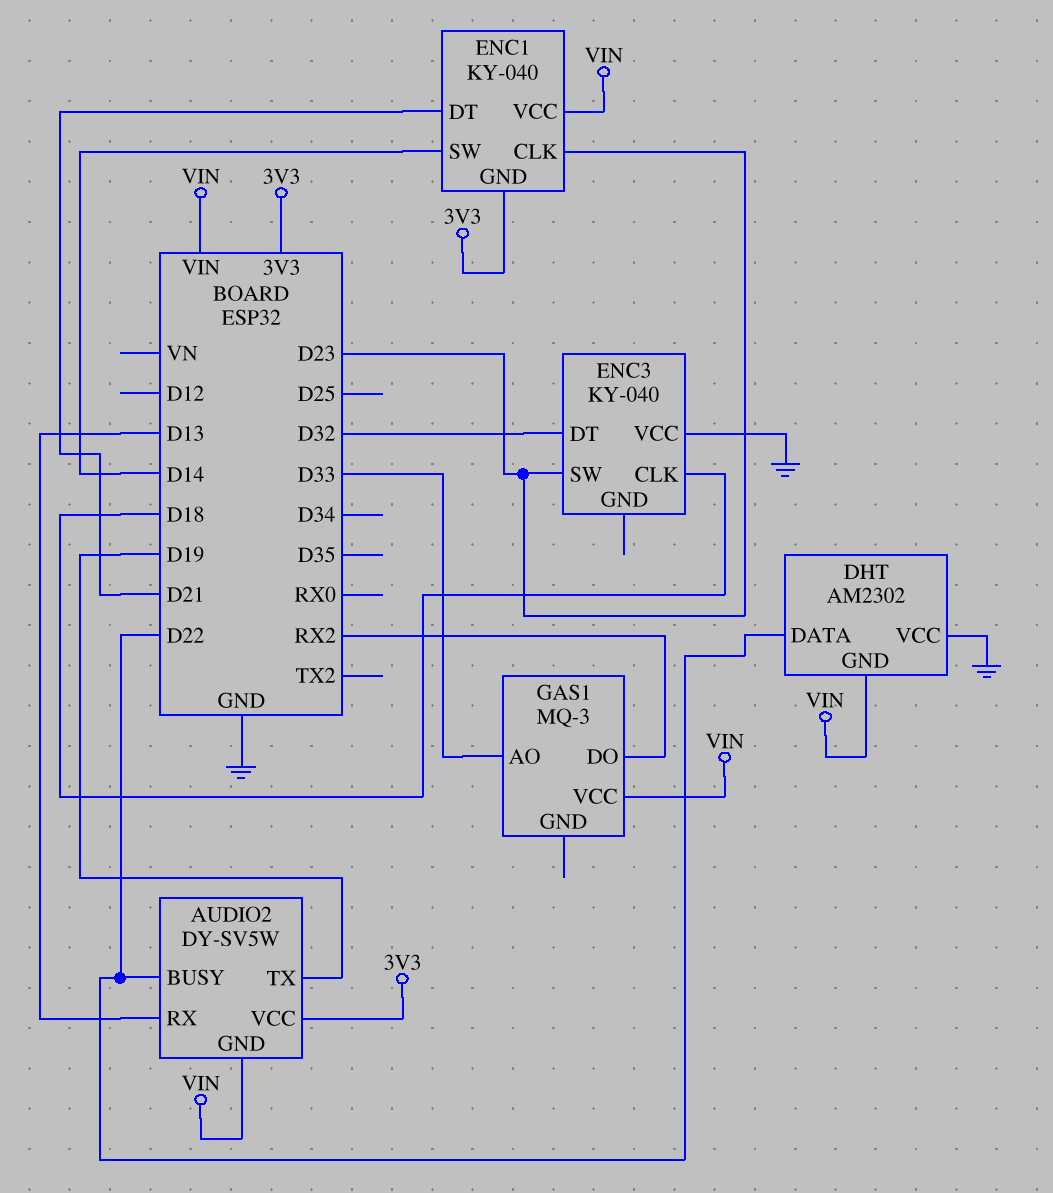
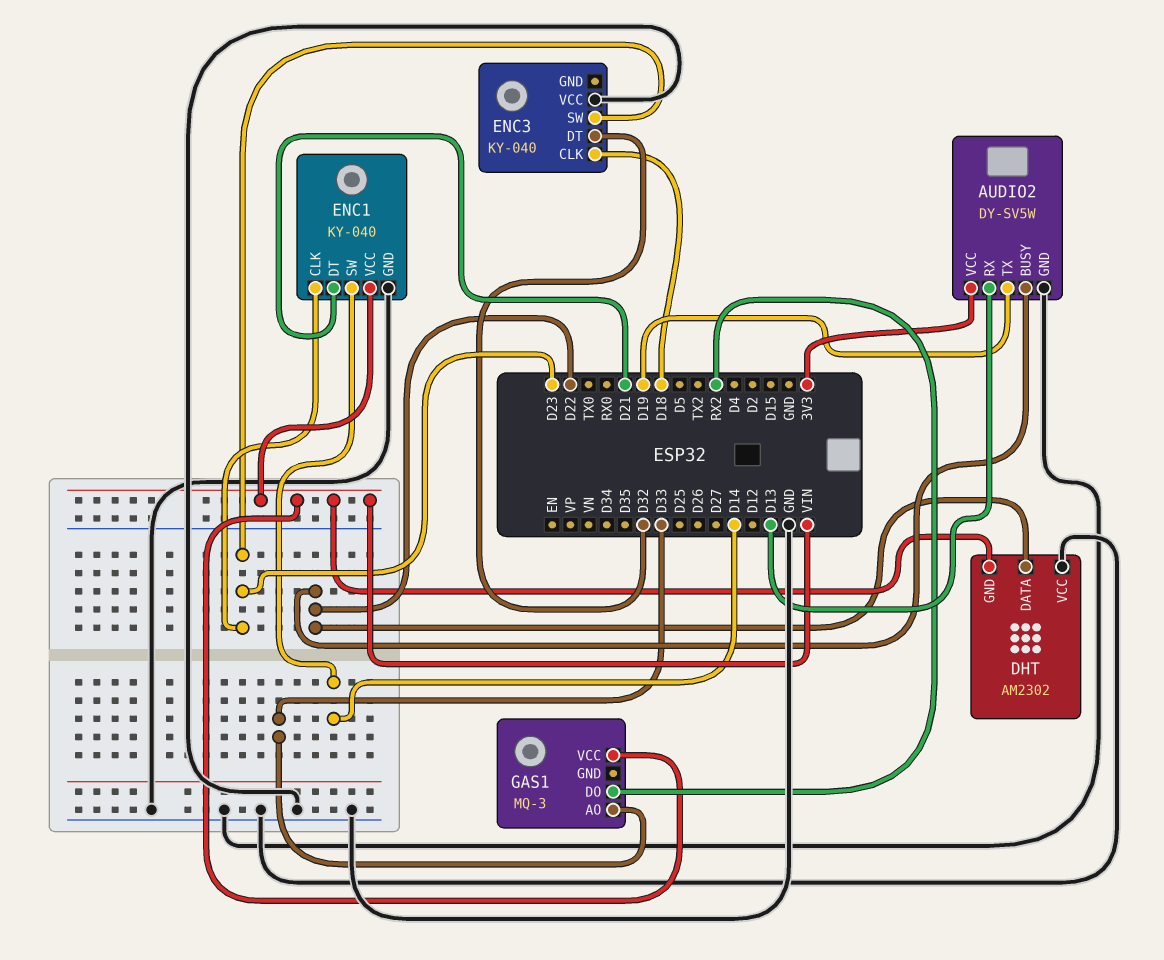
AUDIO2 pin GND: VIN -> GND
ENC1 pin GND: 3V3 -> GND

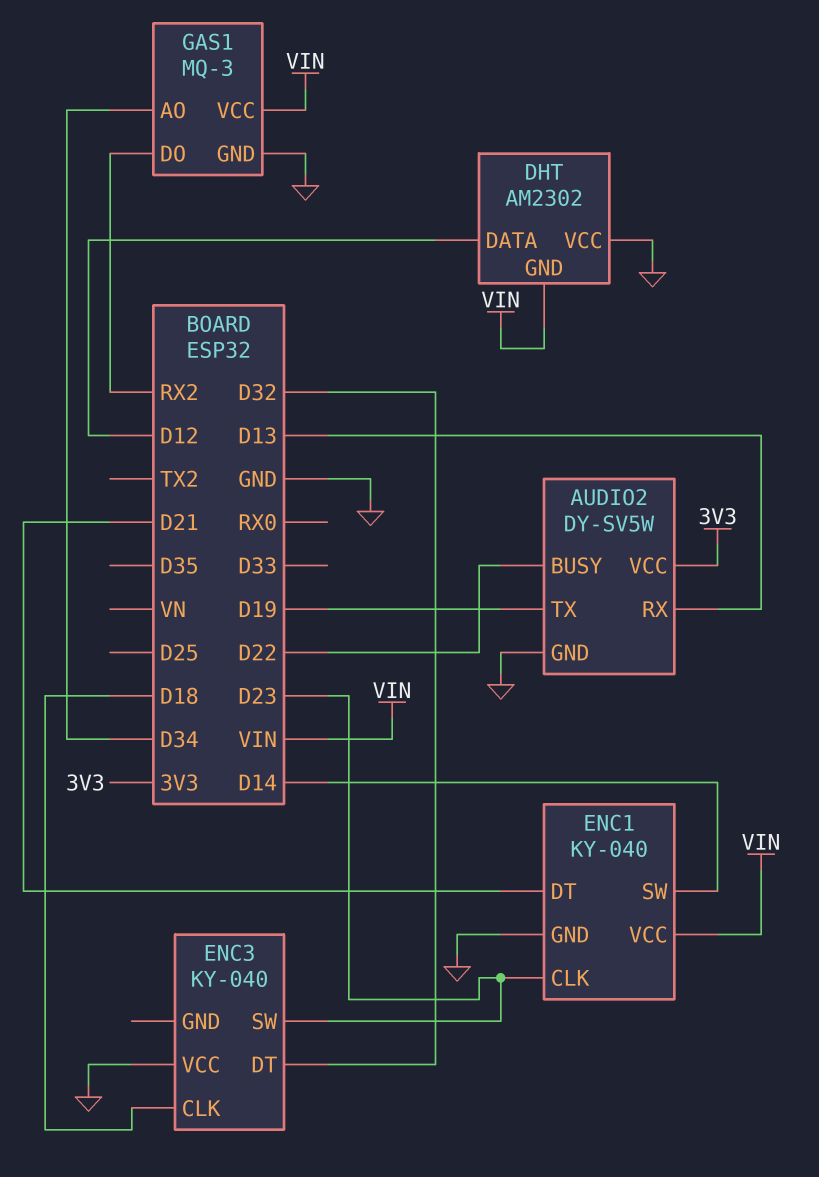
DHT pin DATA: D22 -> D12
GAS1 pin AO: D33 -> D34
GAS1 pin GND: none -> GND

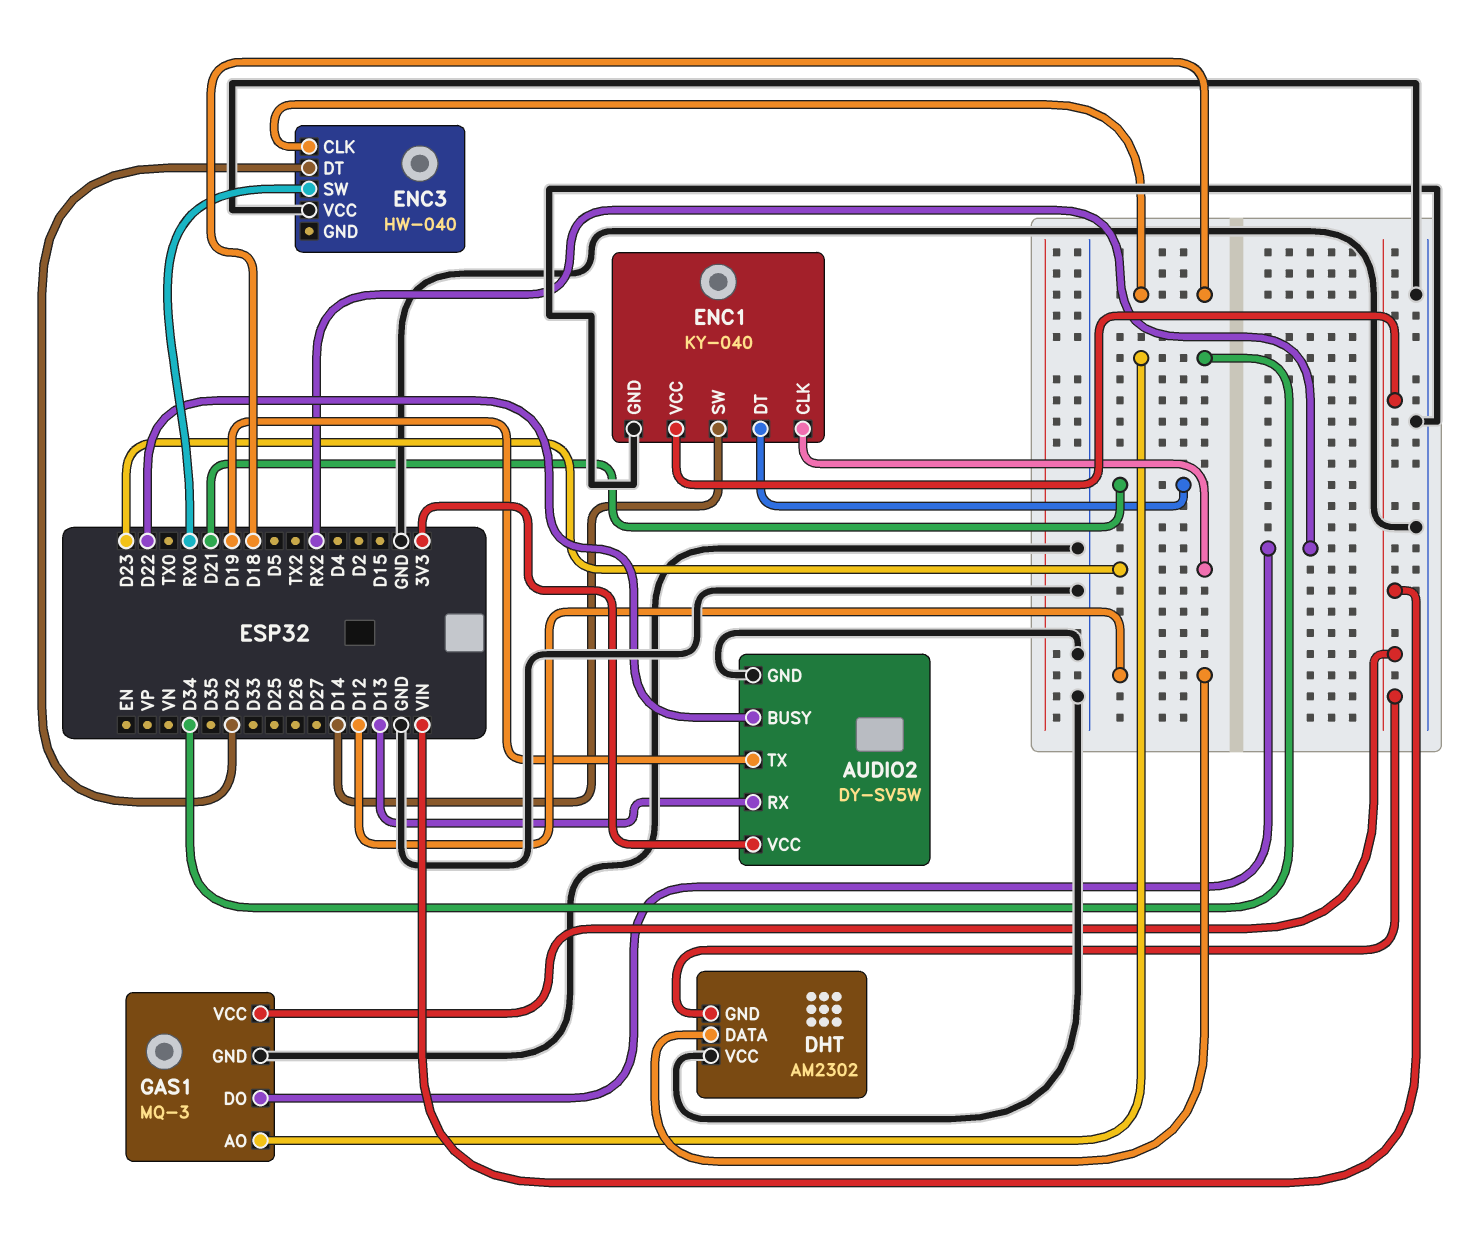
ENC3: KY-040 -> HW-040
ENC3 pin SW: D23 -> RX0

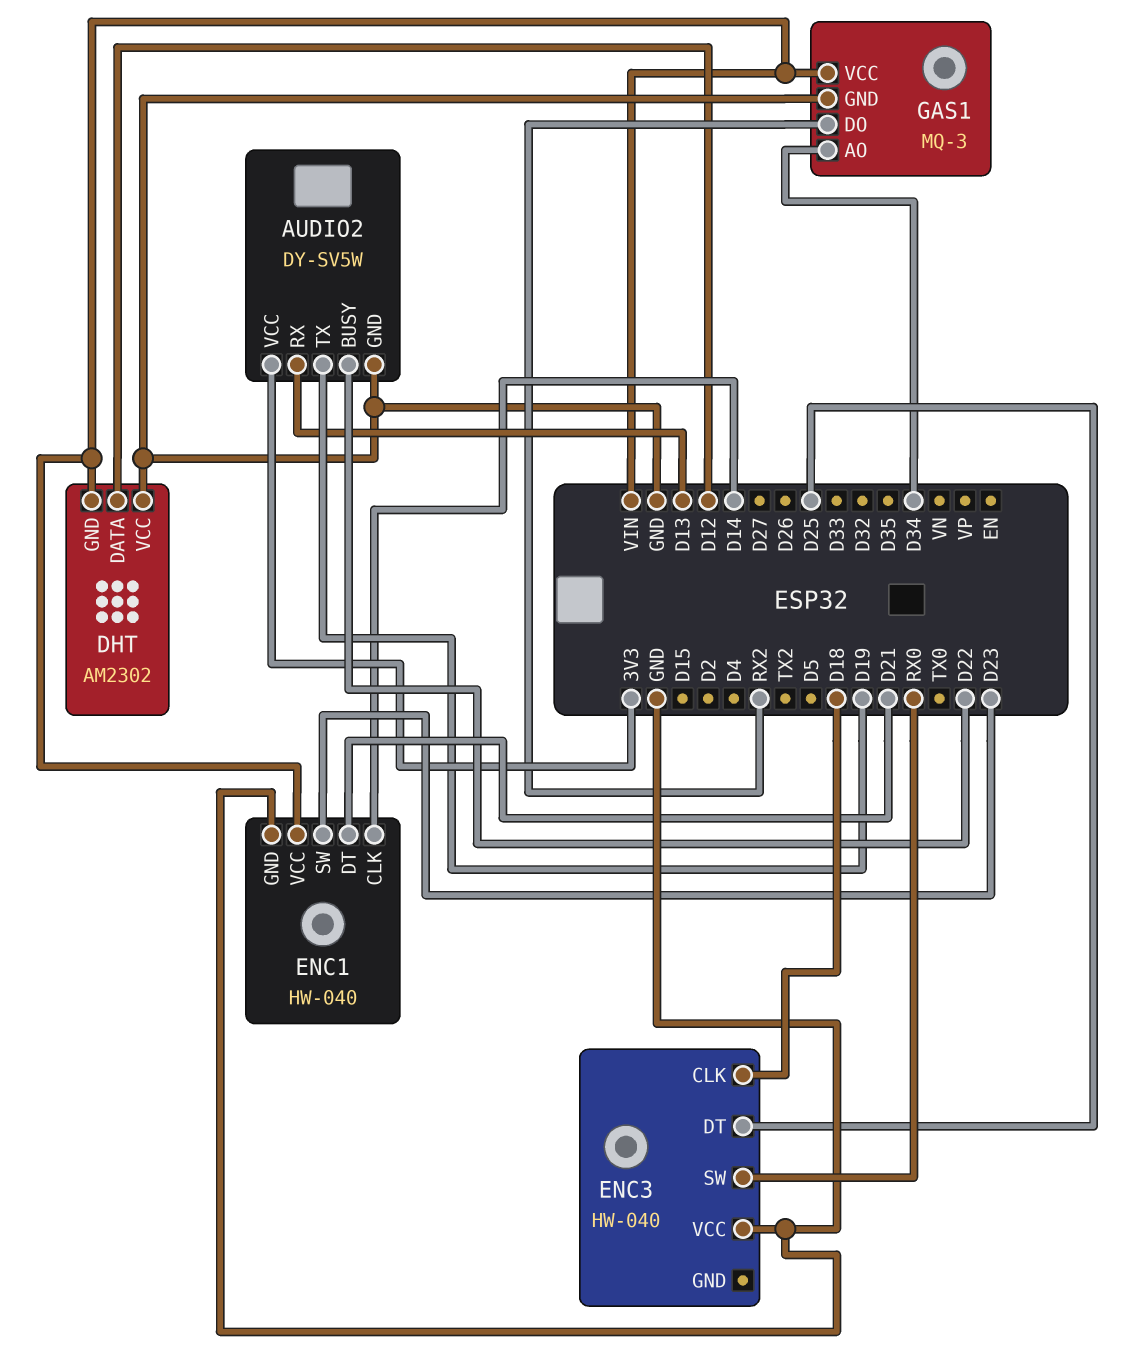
ENC1: KY-040 -> HW-040
ENC1 pin CLK: D23 -> D14
ENC1 pin SW: D14 -> D23
ENC3 pin DT: D32 -> D25

